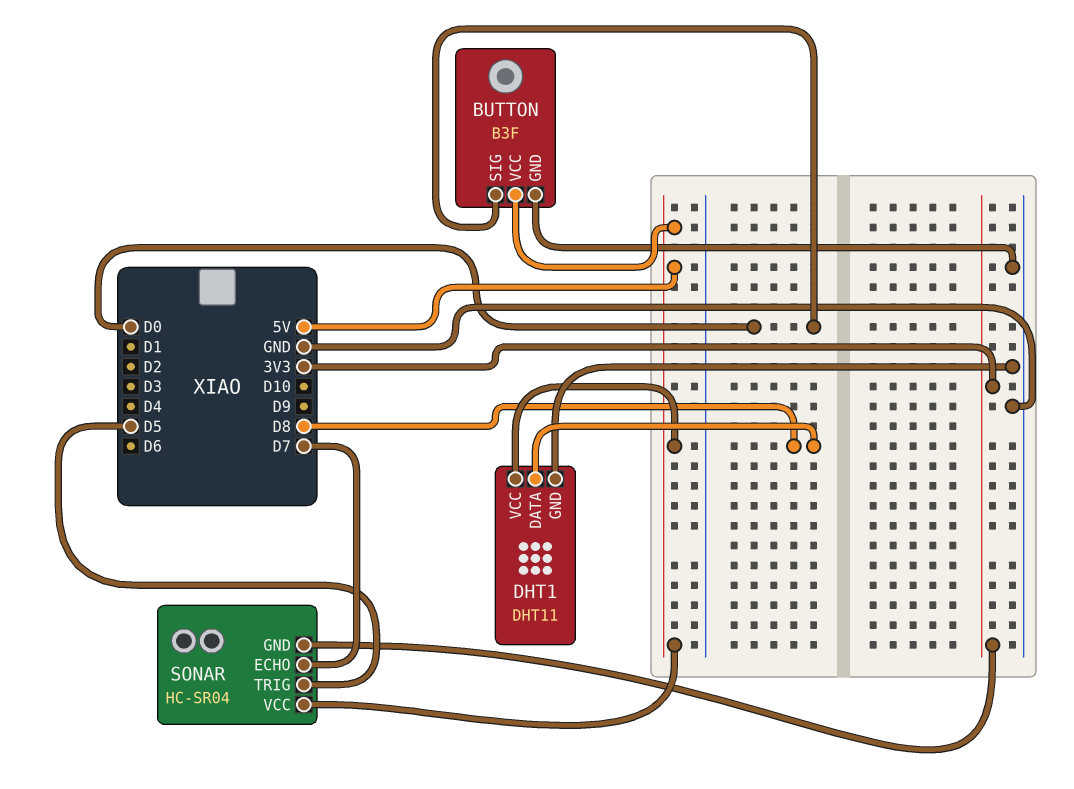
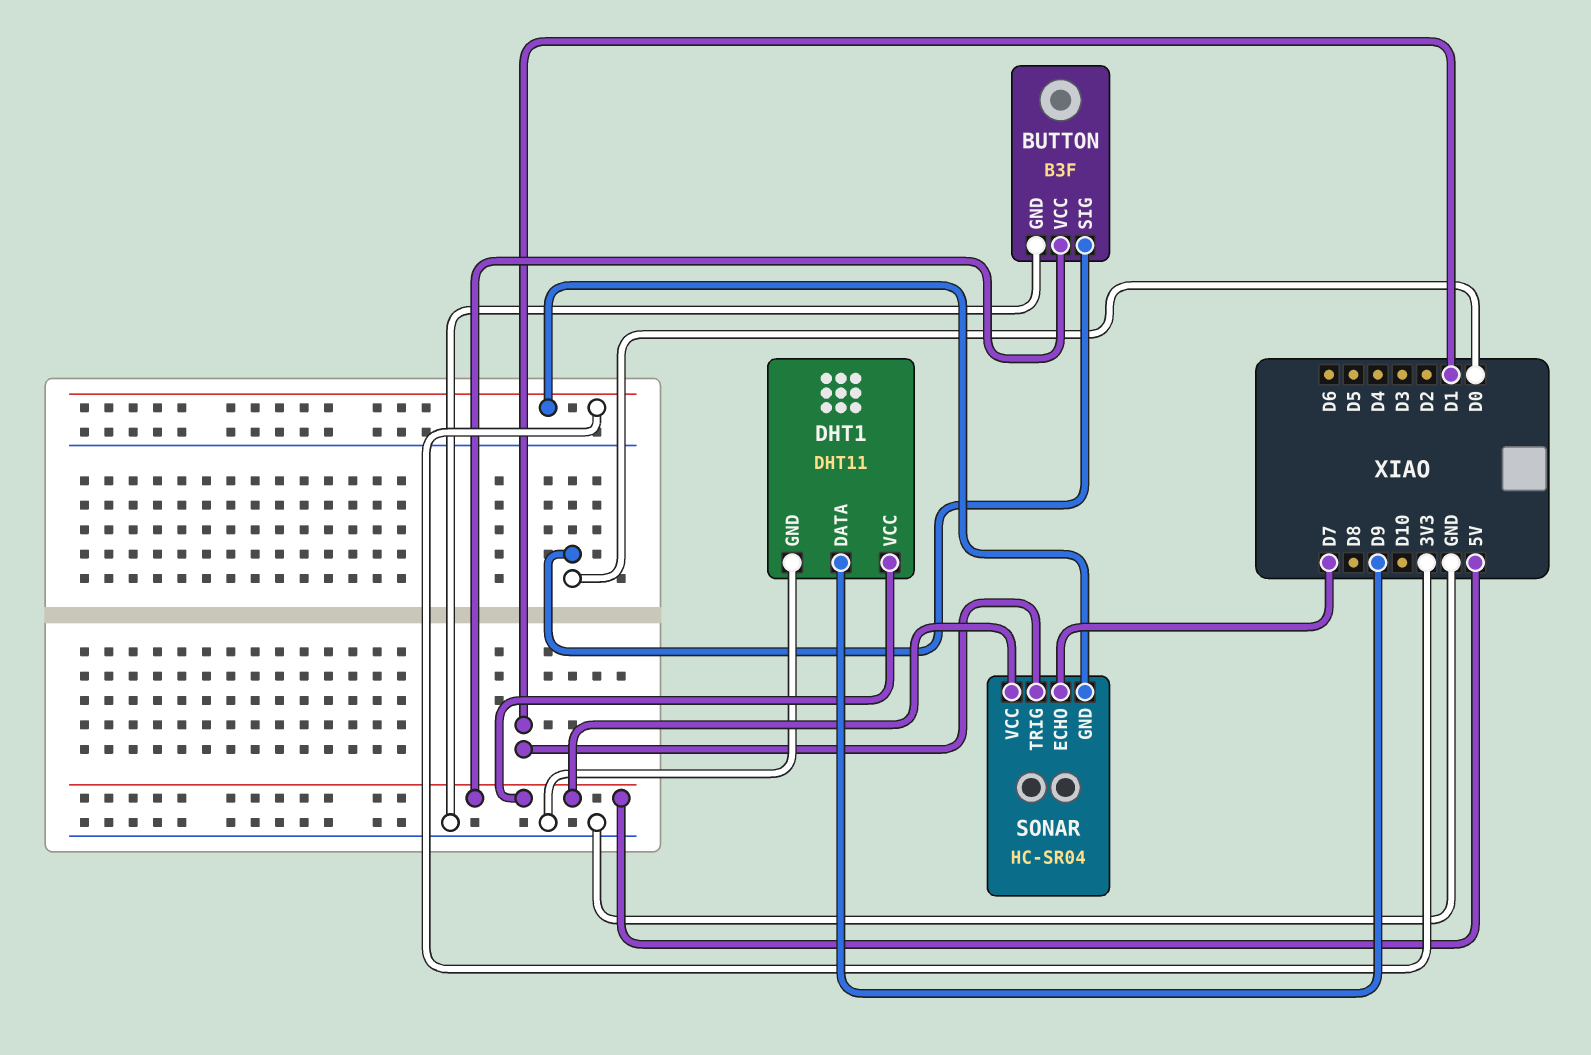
DHT1 pin DATA: D8 -> D9
SONAR pin TRIG: D5 -> D1

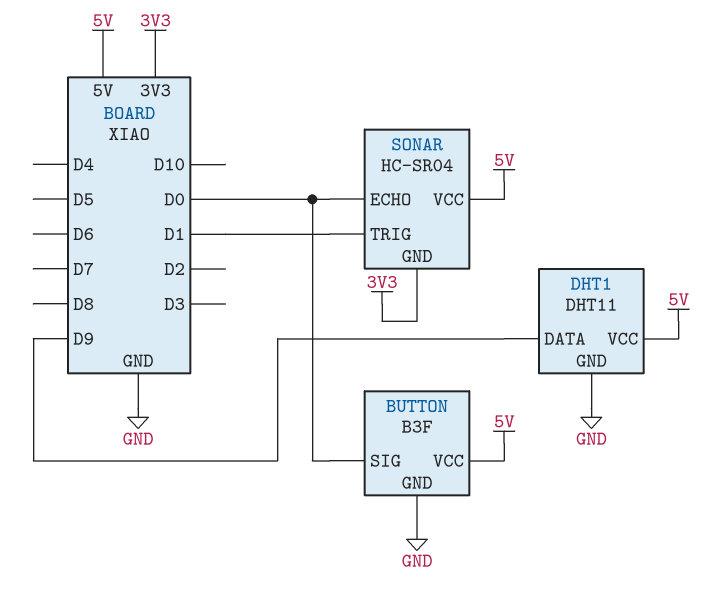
SONAR pin ECHO: D7 -> D0

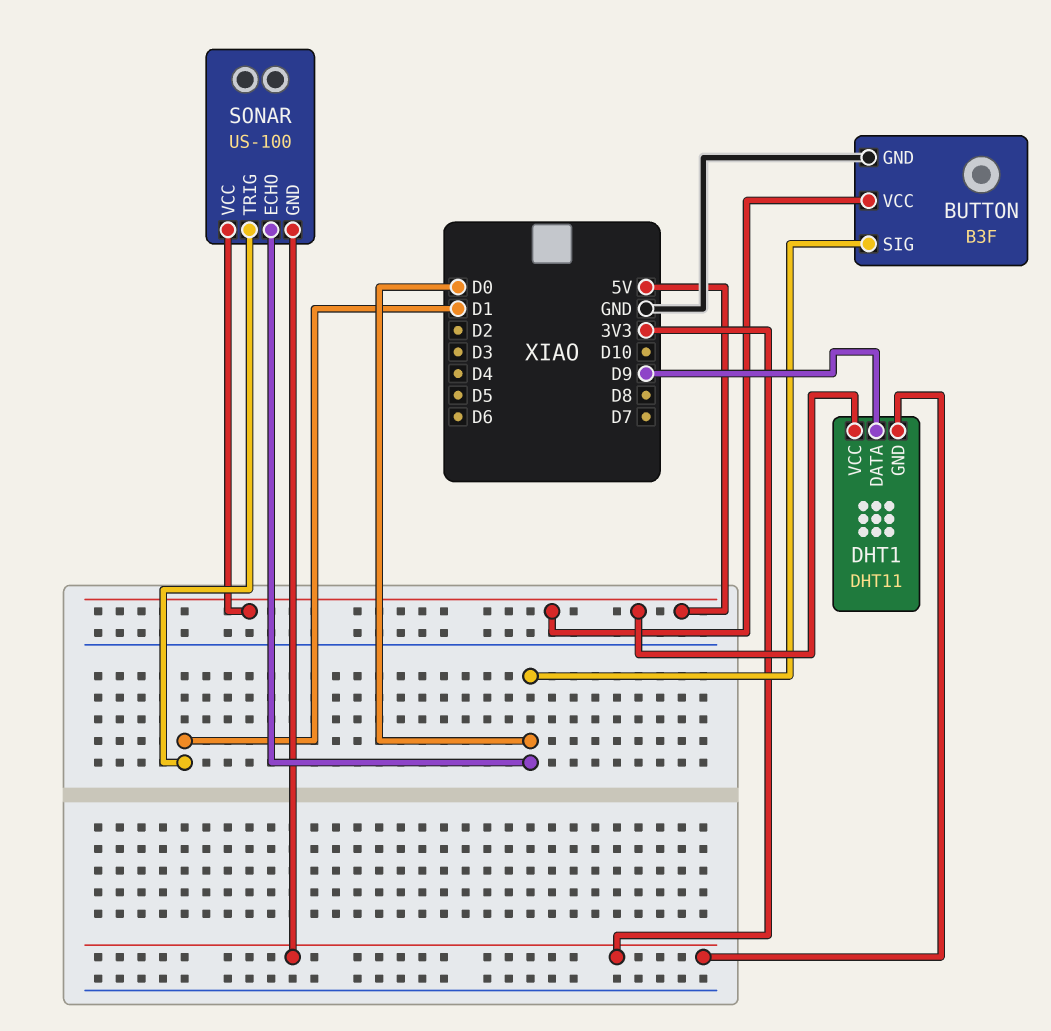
DHT1 pin GND: GND -> 3V3
SONAR: HC-SR04 -> US-100

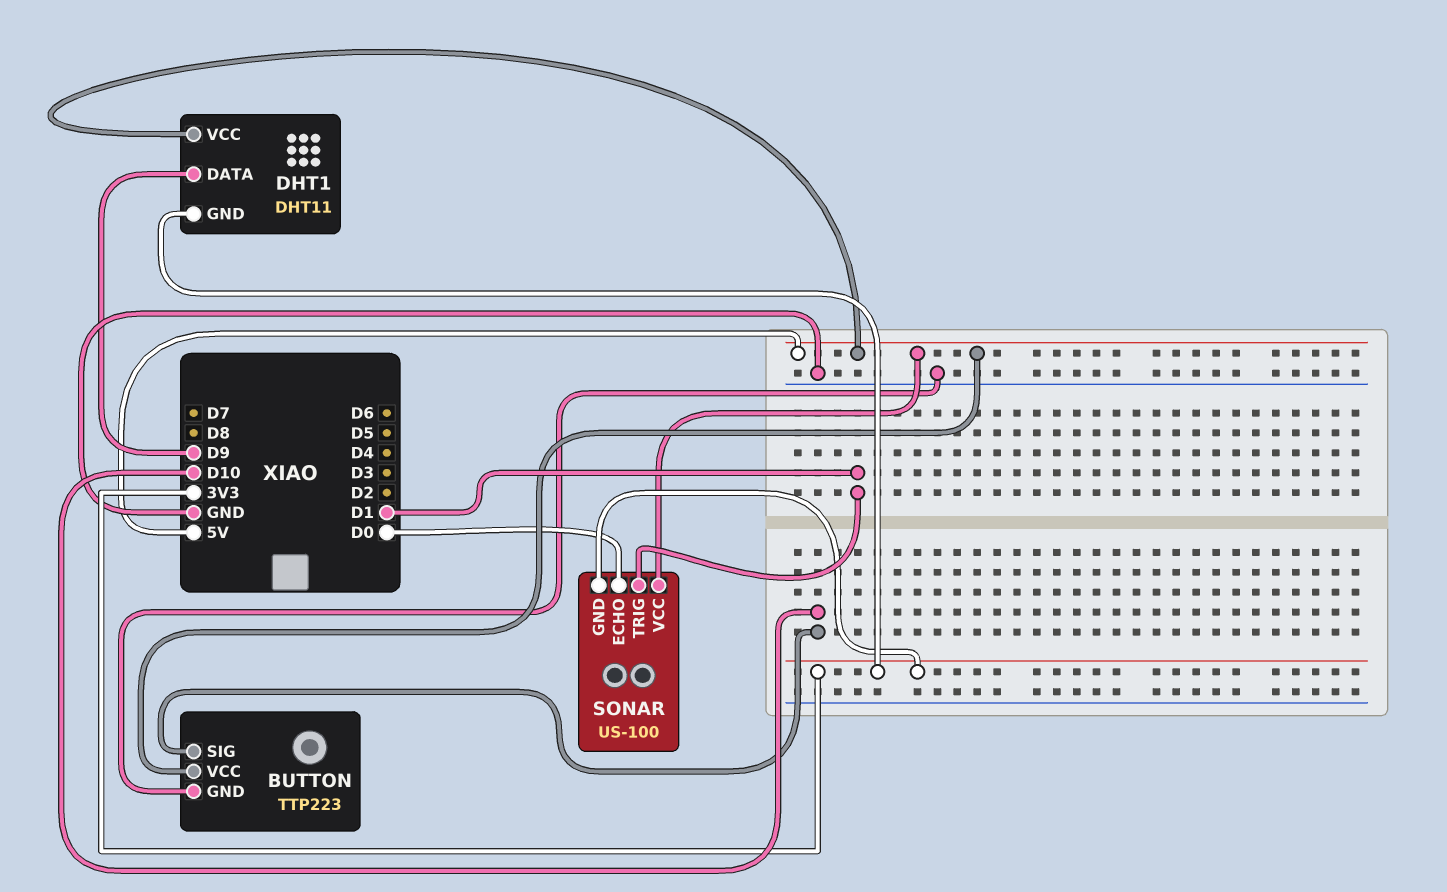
BUTTON: B3F -> TTP223
BUTTON pin SIG: D0 -> D10

